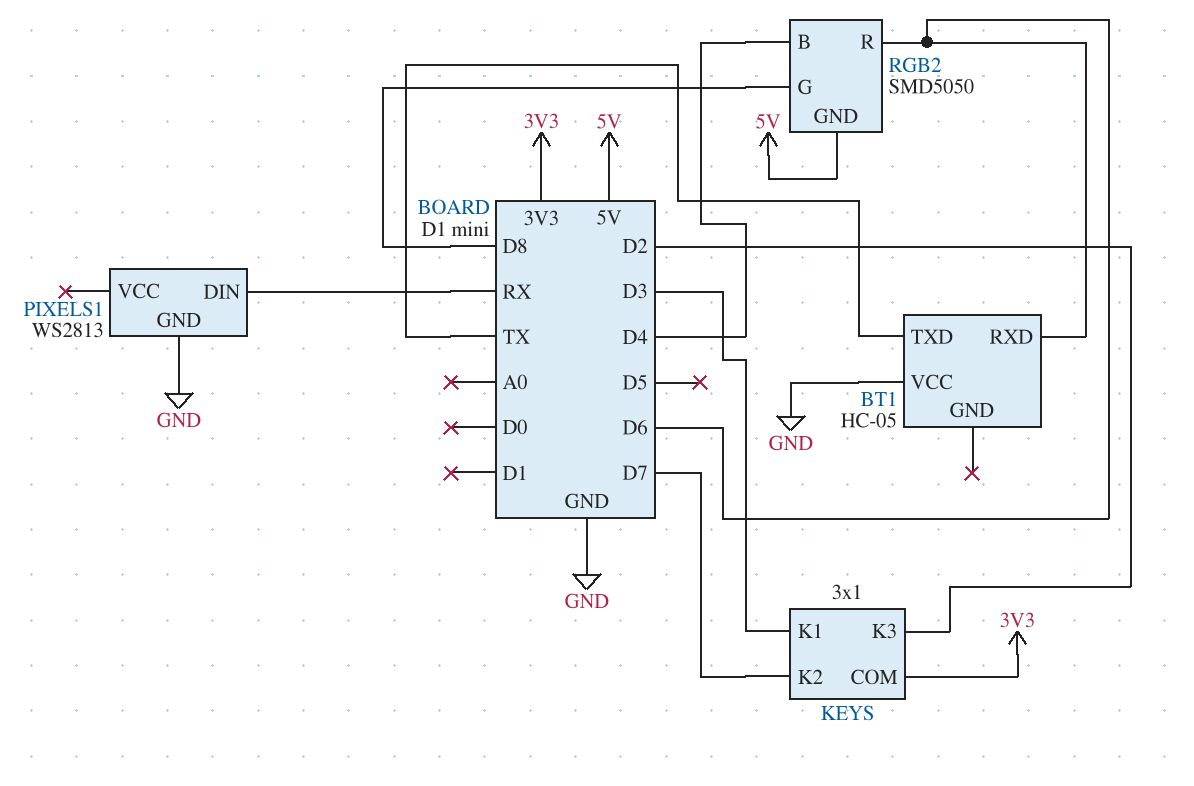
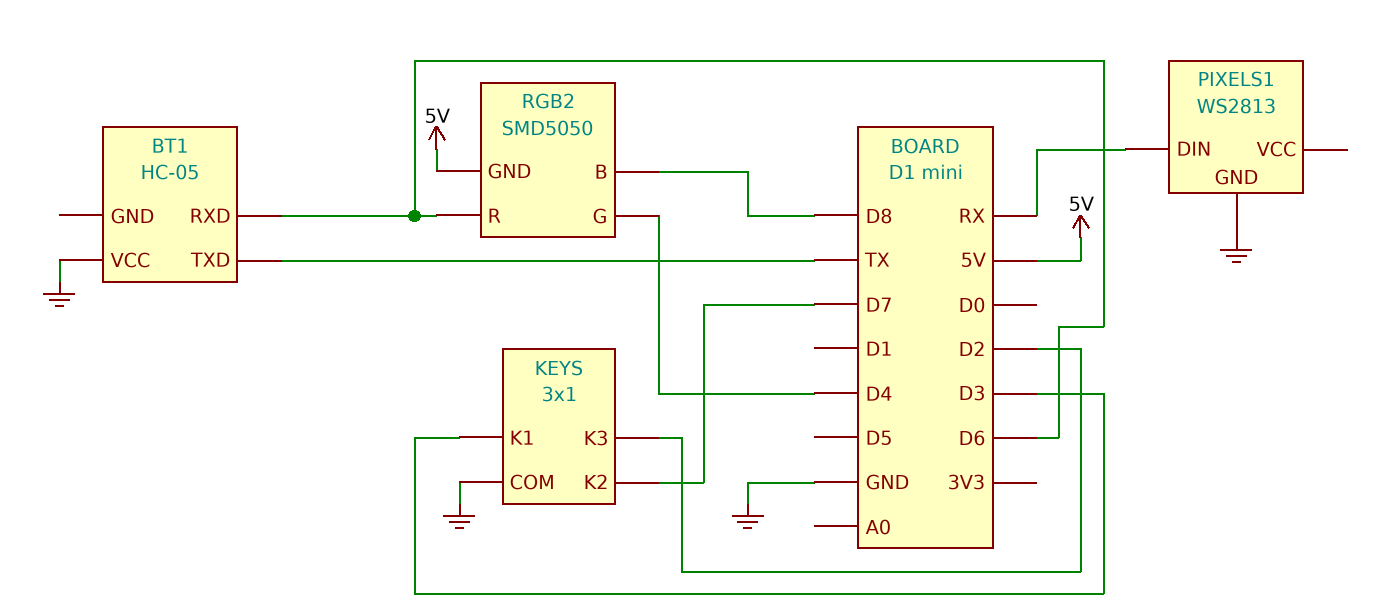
KEYS pin COM: 3V3 -> GND
RGB2 pin B: D4 -> D8
RGB2 pin G: D8 -> D4

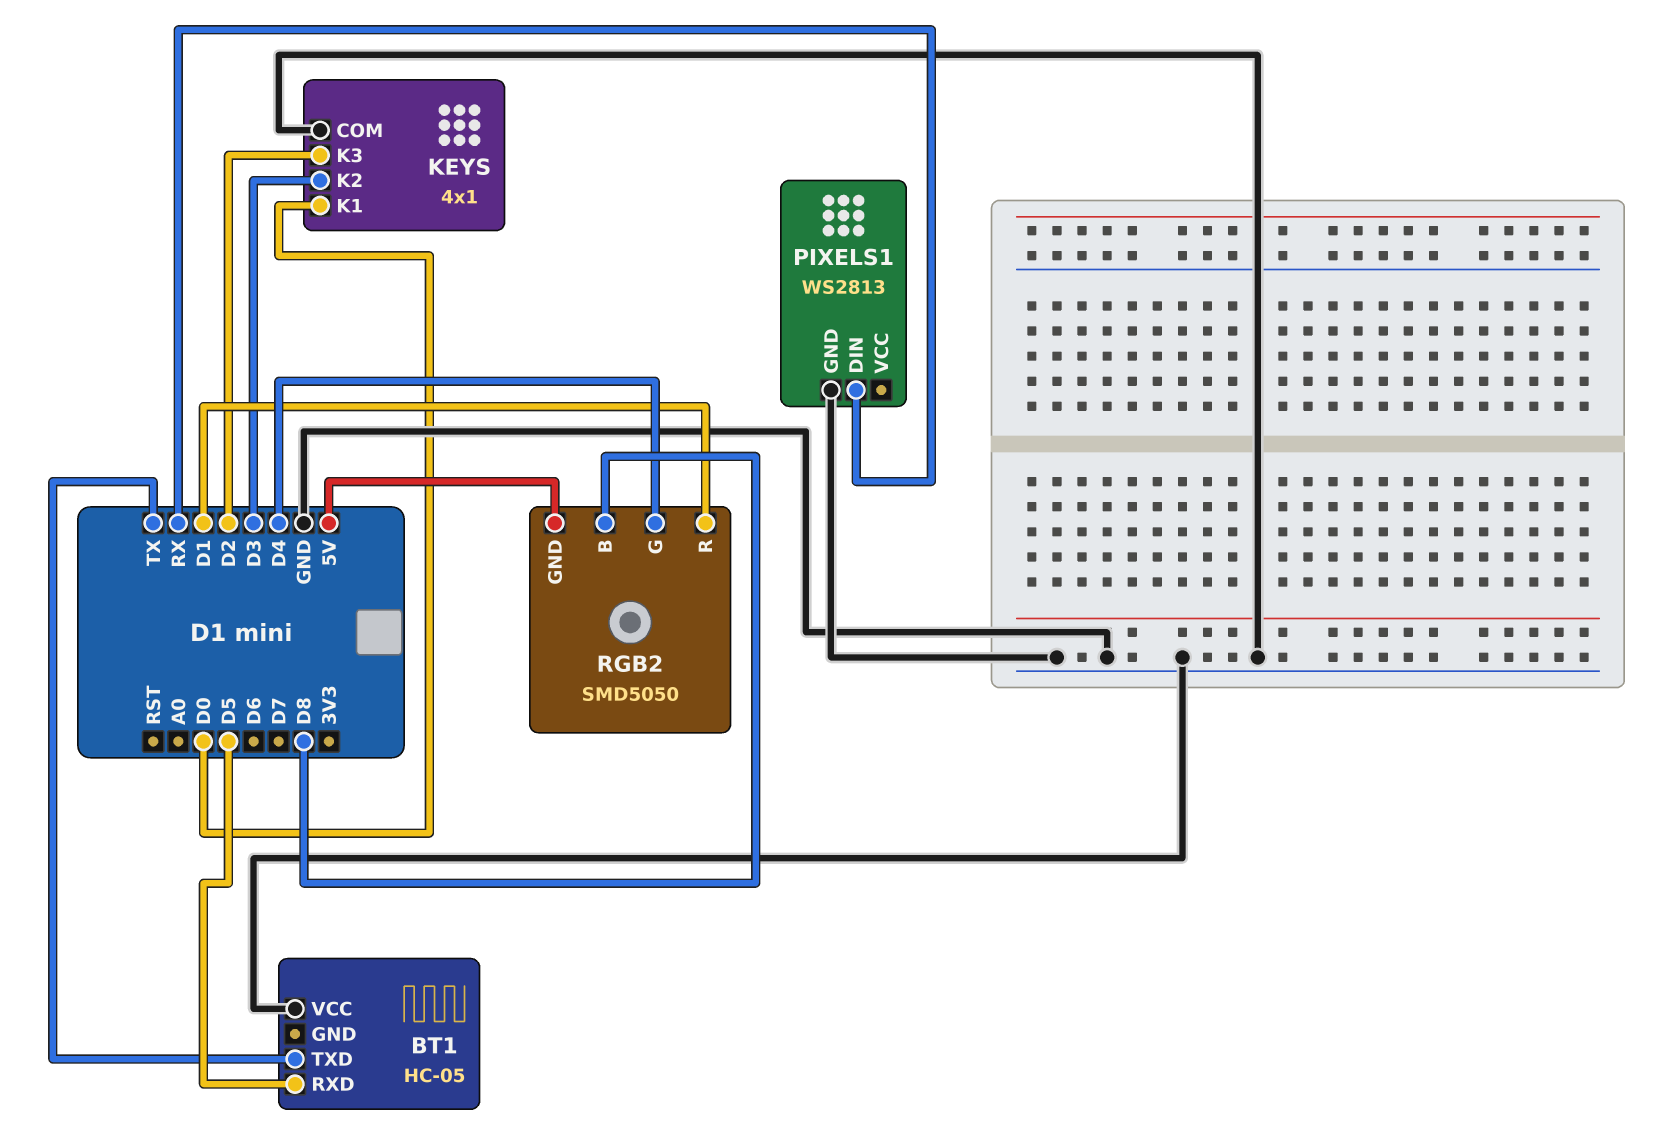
BT1 pin RXD: D6 -> D5
KEYS: 3x1 -> 4x1
KEYS pin K1: D3 -> D0
KEYS pin K2: D7 -> D3
RGB2 pin R: D6 -> D1

